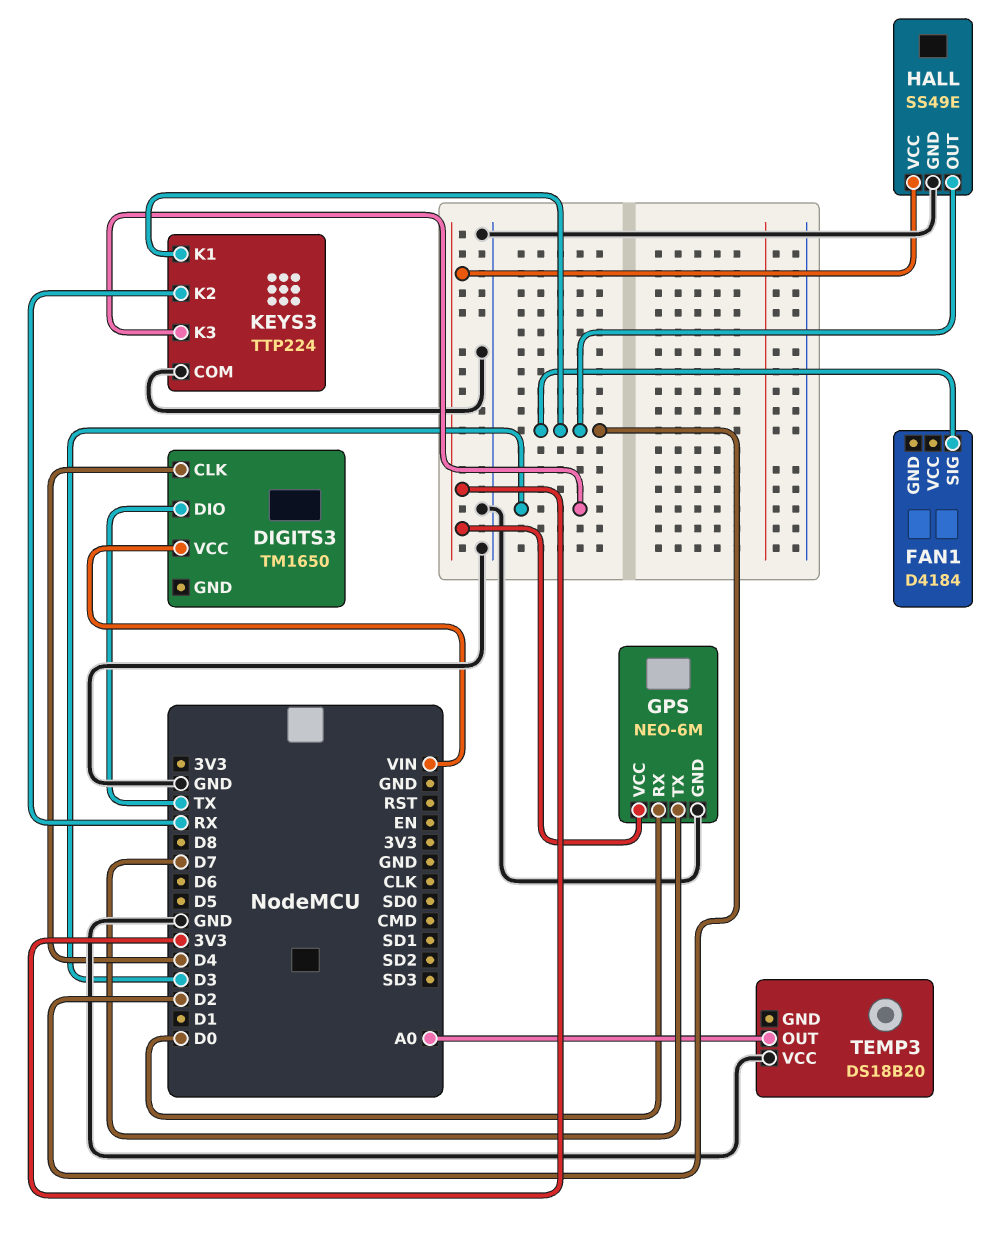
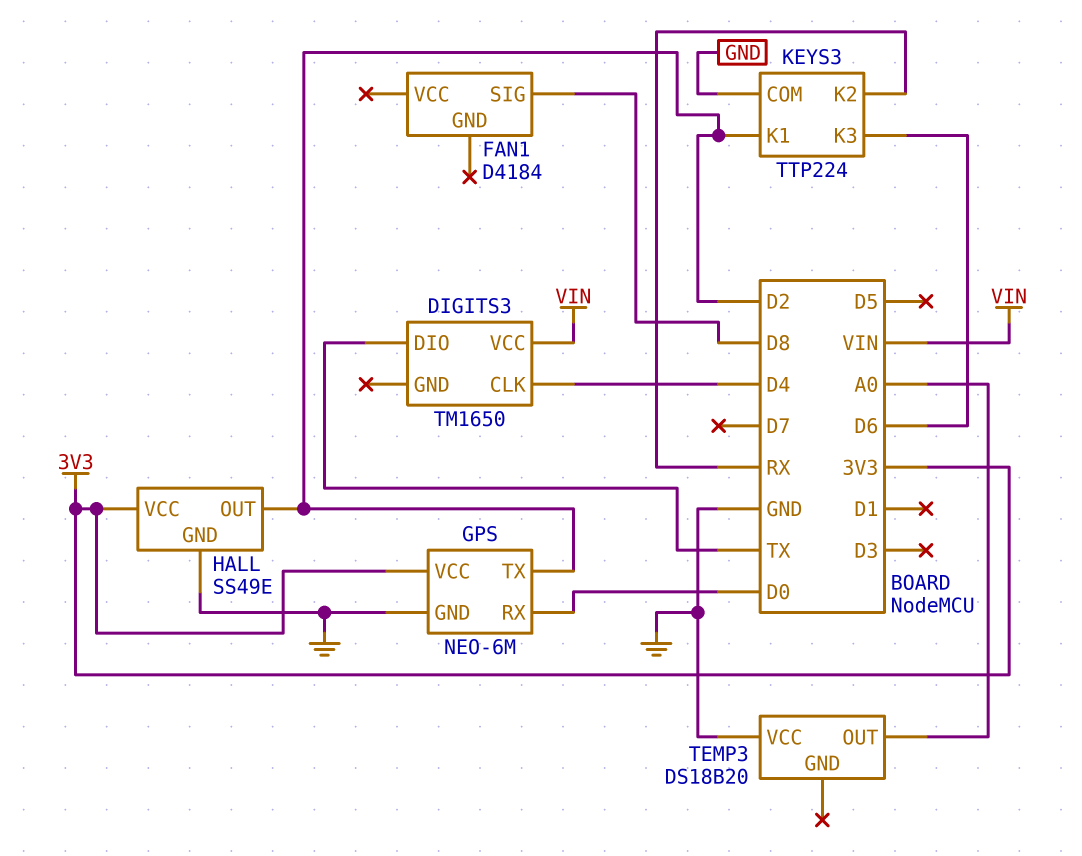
FAN1 pin SIG: D2 -> D8
GPS pin TX: D7 -> D2
KEYS3 pin K3: D3 -> D6

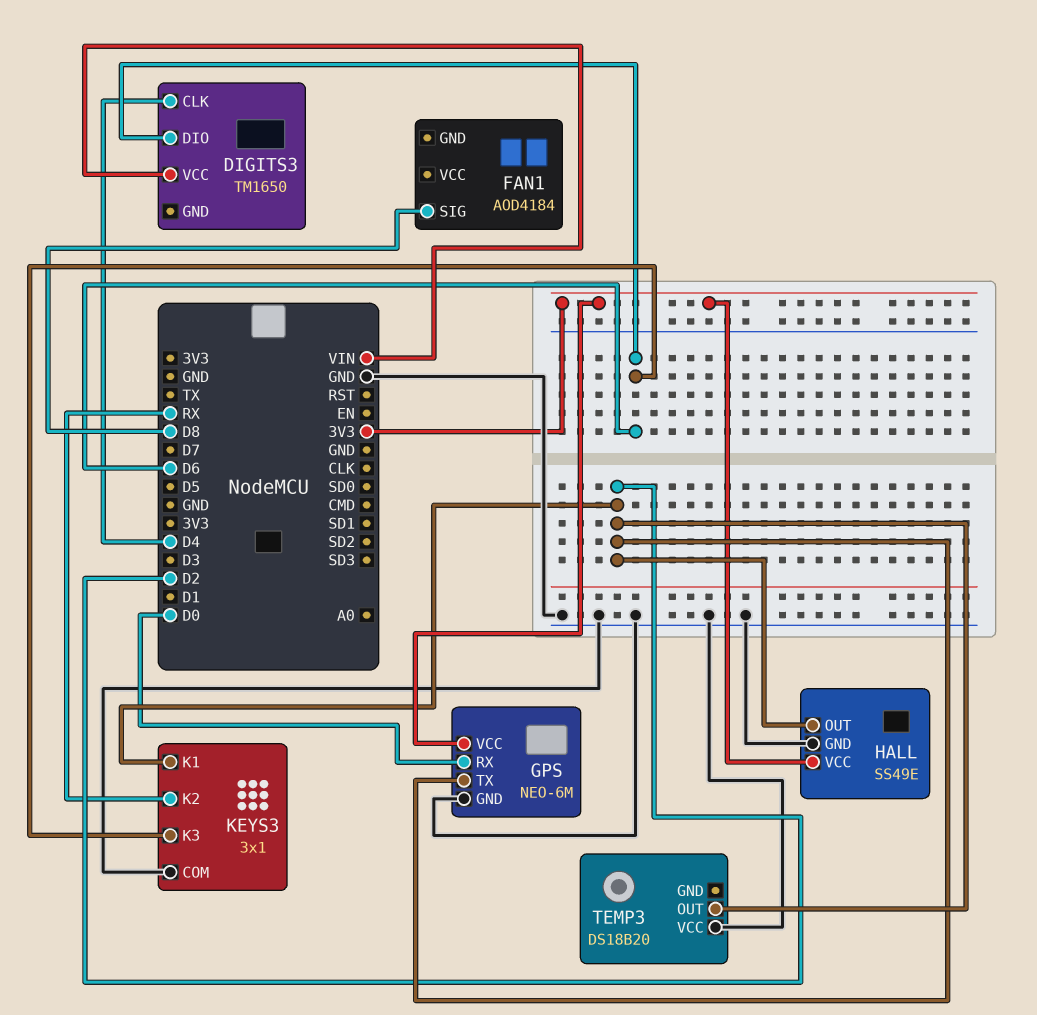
DIGITS3 pin DIO: TX -> D6
FAN1: D4184 -> AOD4184
KEYS3: TTP224 -> 3x1
TEMP3 pin OUT: A0 -> D2

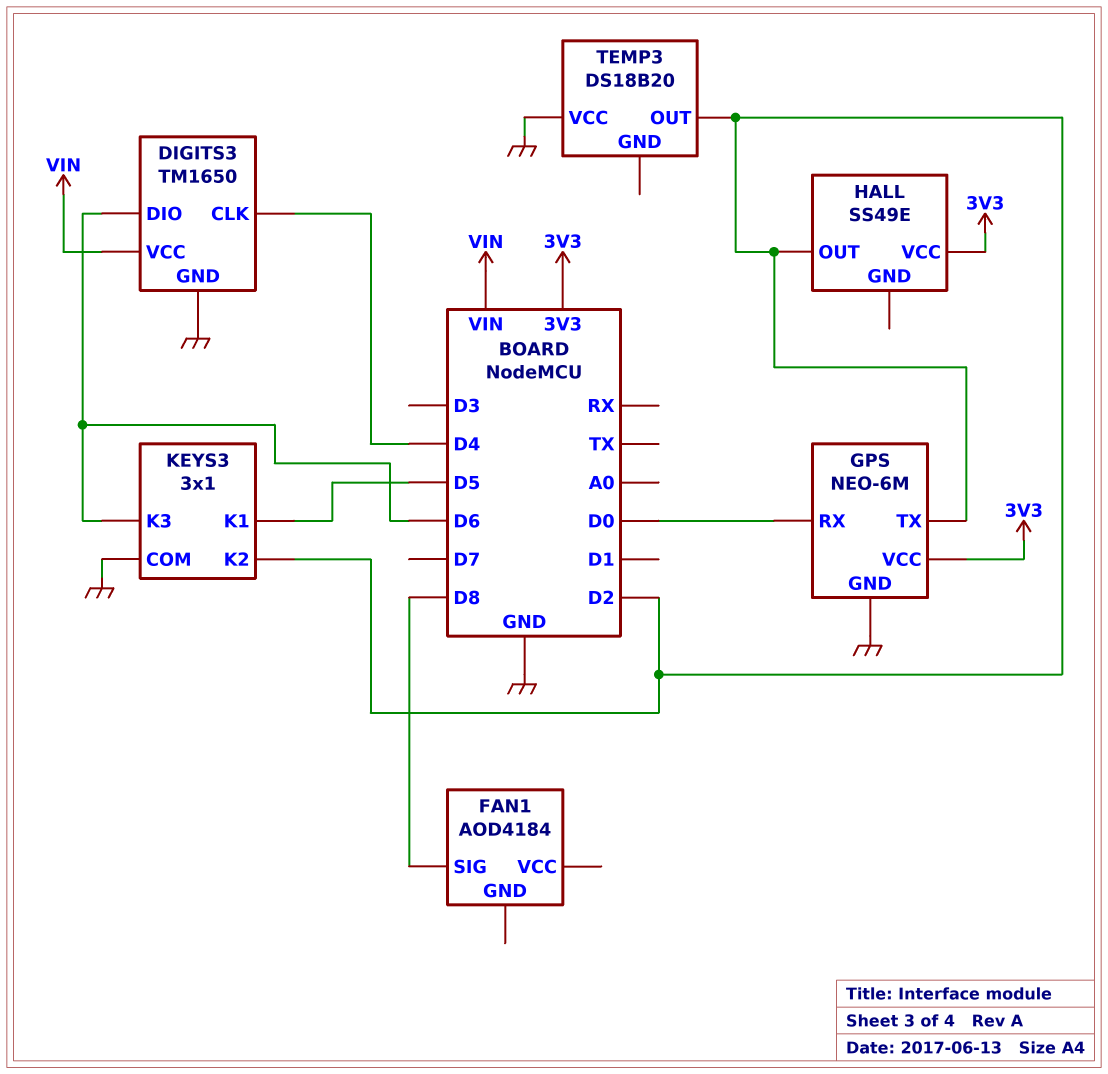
DIGITS3 pin GND: none -> GND
HALL pin GND: GND -> none
KEYS3 pin K1: D2 -> D5
KEYS3 pin K2: RX -> D2

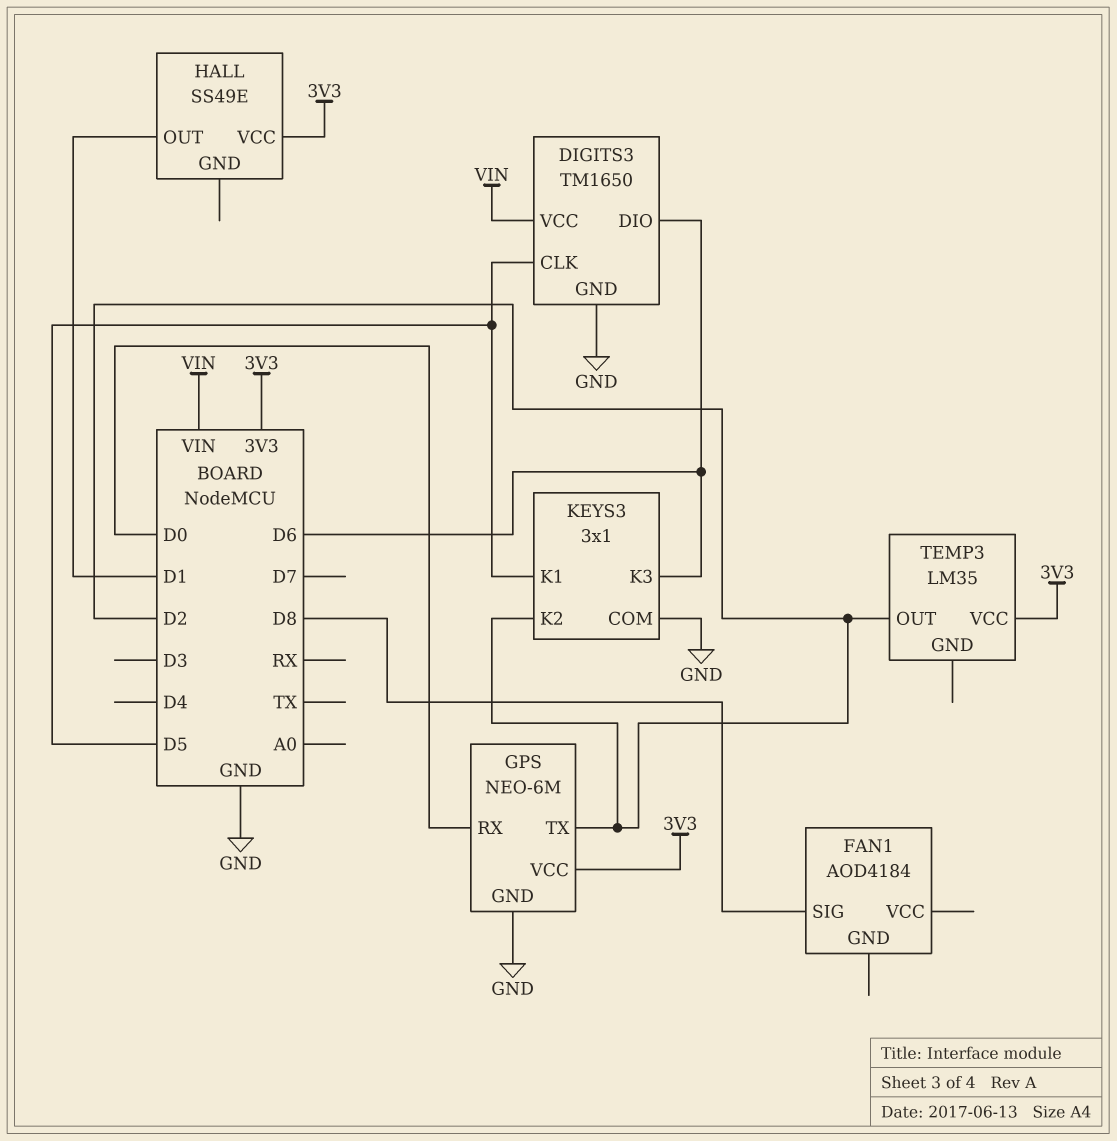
DIGITS3 pin CLK: D4 -> D5
HALL pin OUT: D2 -> D1
TEMP3: DS18B20 -> LM35
TEMP3 pin VCC: GND -> 3V3

